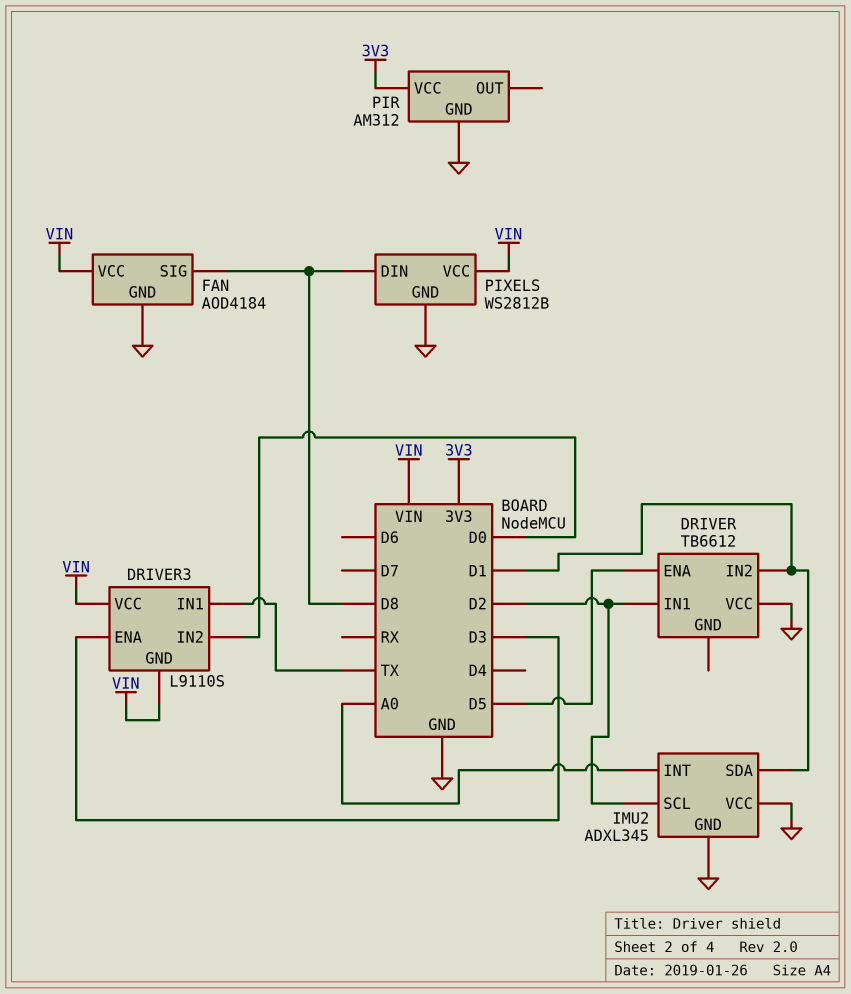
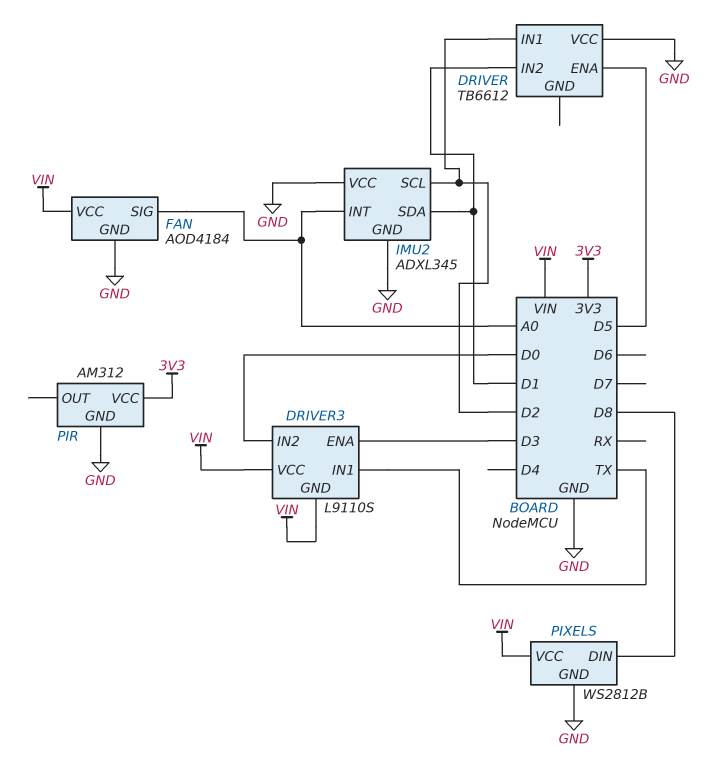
FAN pin SIG: D8 -> A0

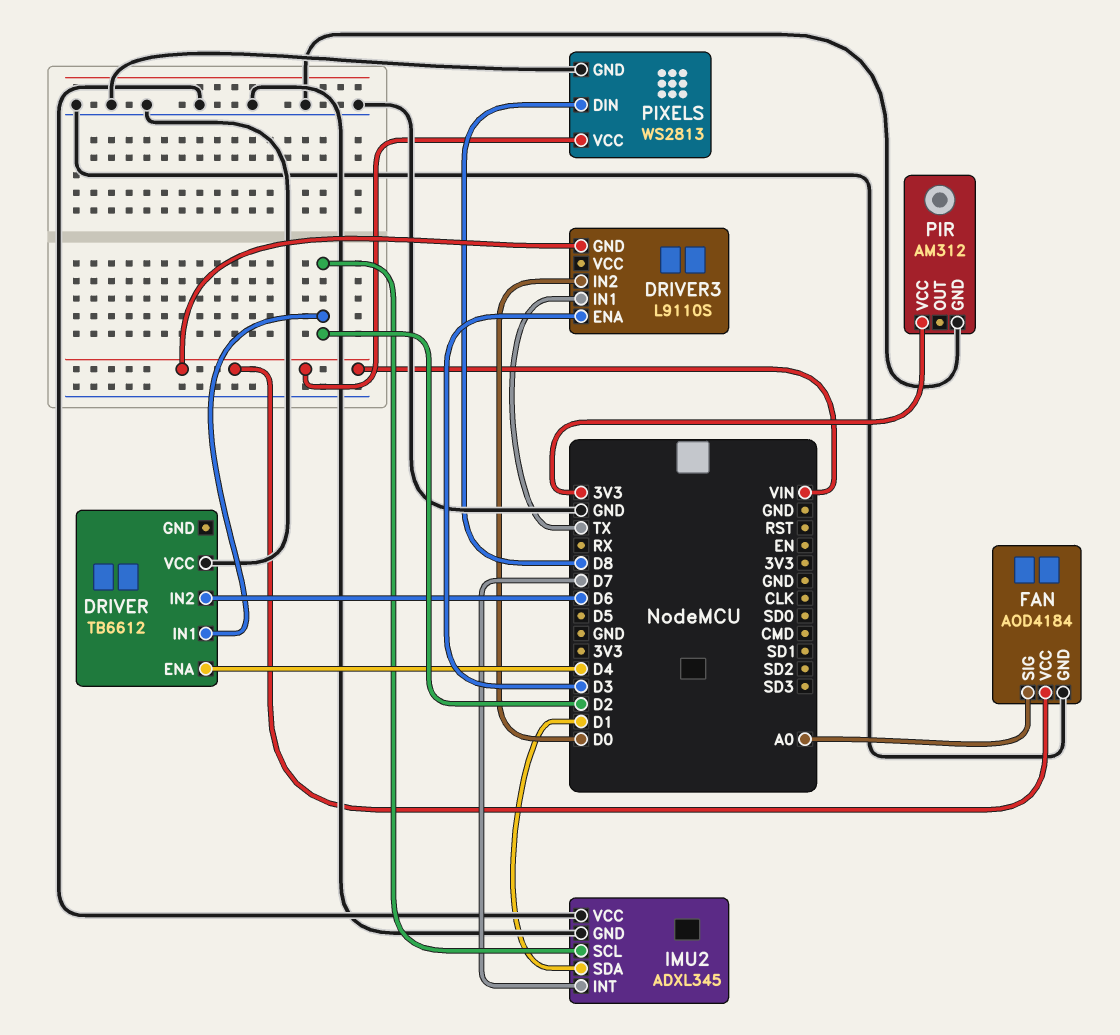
DRIVER pin ENA: D5 -> D4
DRIVER pin IN2: D1 -> D6
DRIVER3 pin VCC: VIN -> none
IMU2 pin INT: A0 -> D7
PIXELS: WS2812B -> WS2813

